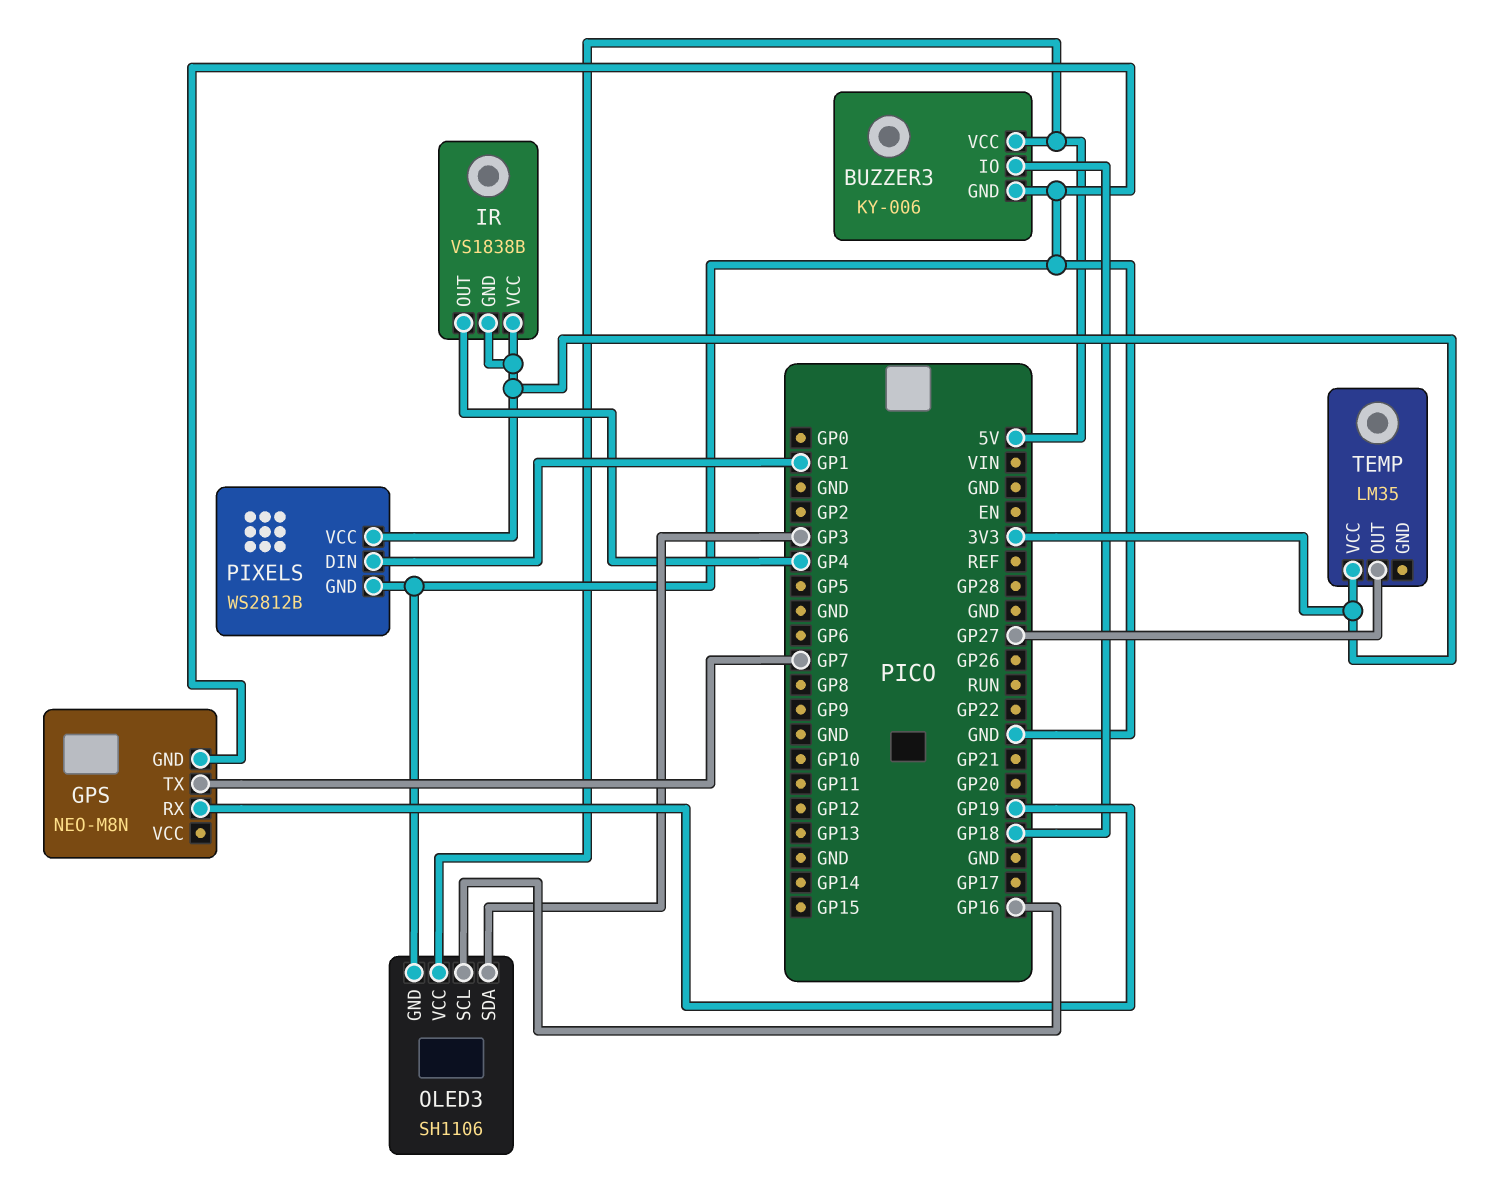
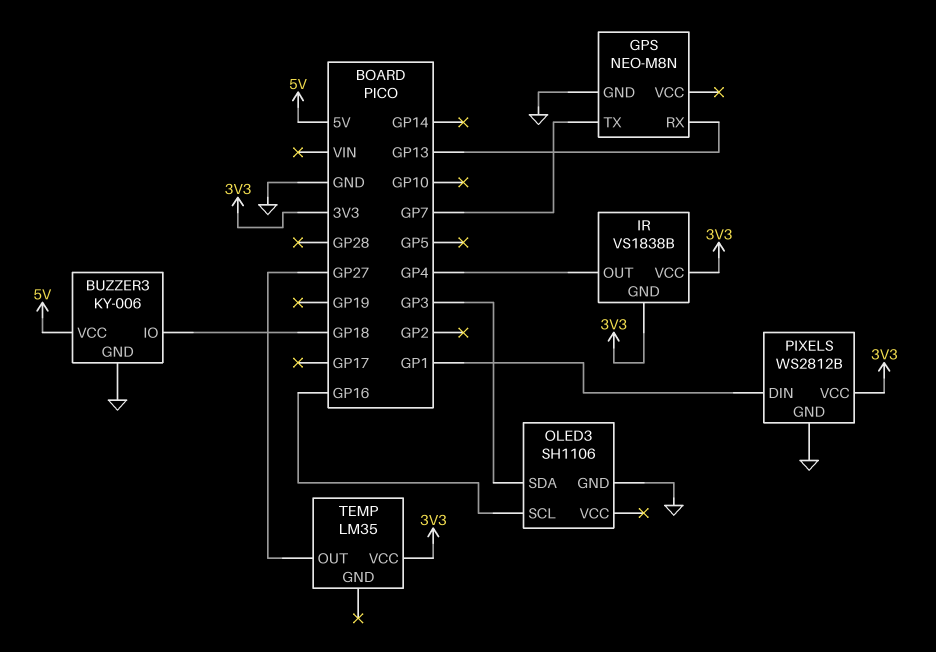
GPS pin RX: GP19 -> GP13
OLED3 pin VCC: 5V -> none

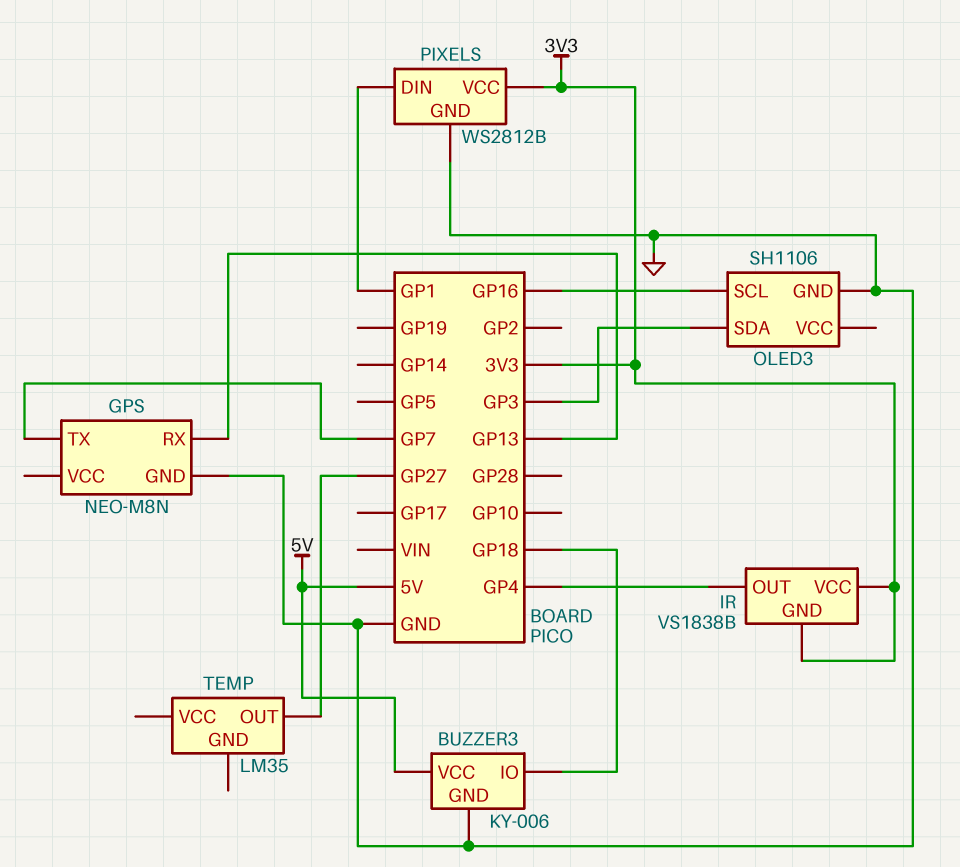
TEMP pin VCC: 3V3 -> none

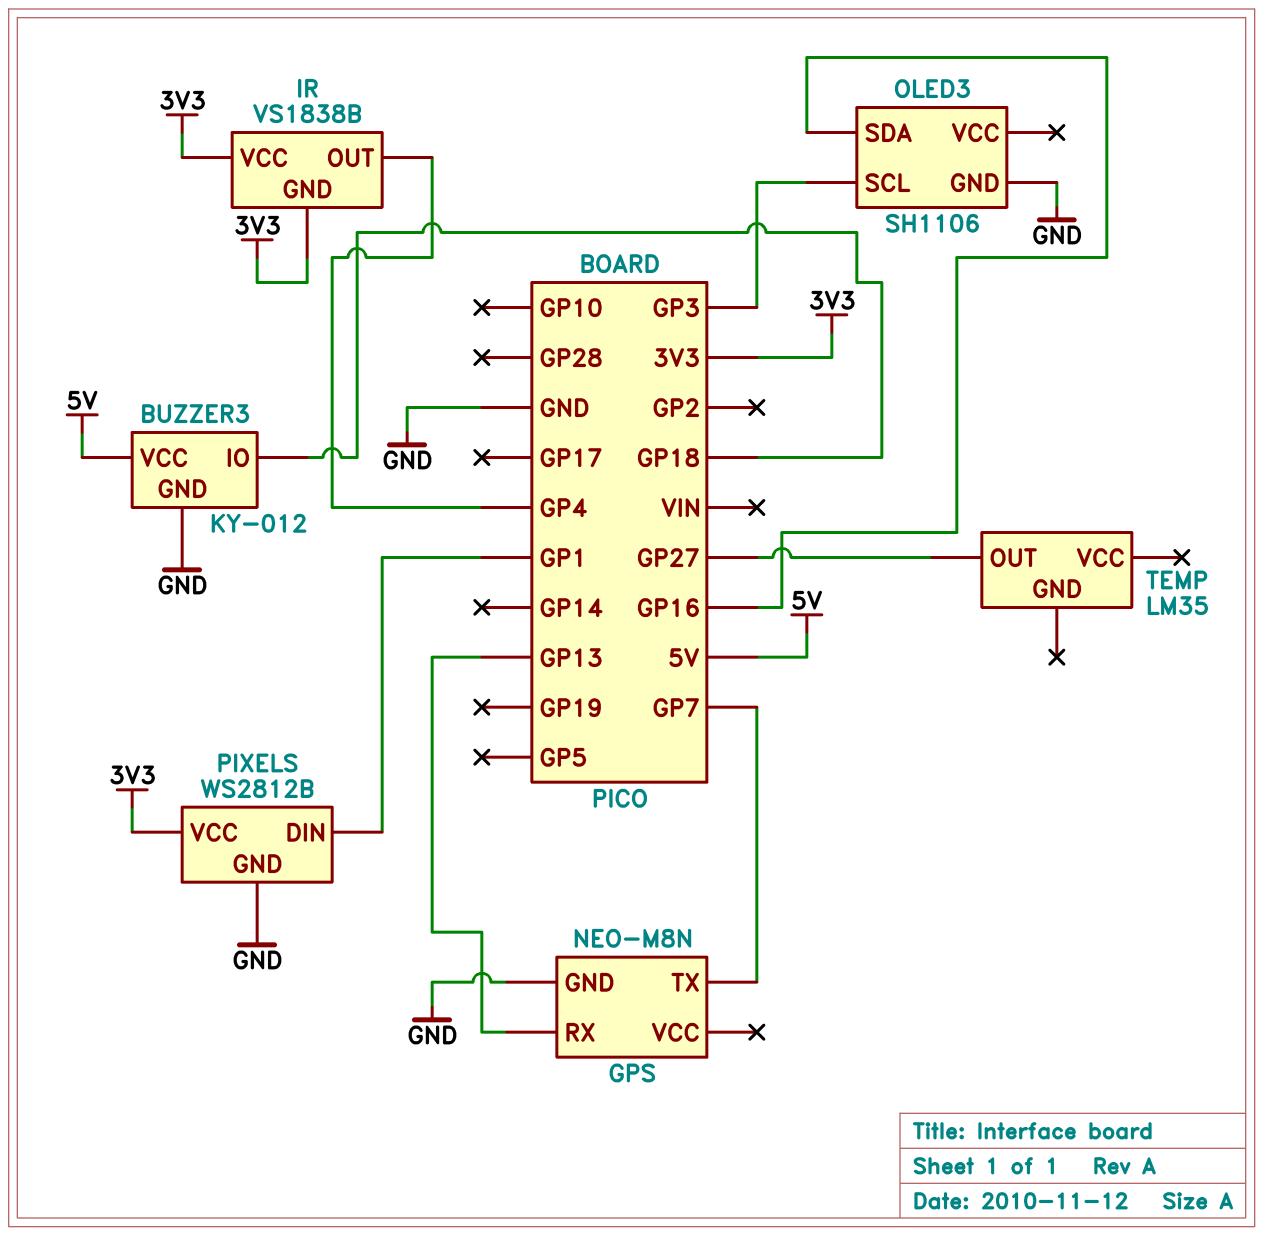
BUZZER3: KY-006 -> KY-012
OLED3 pin SCL: GP16 -> GP3
OLED3 pin SDA: GP3 -> GP16

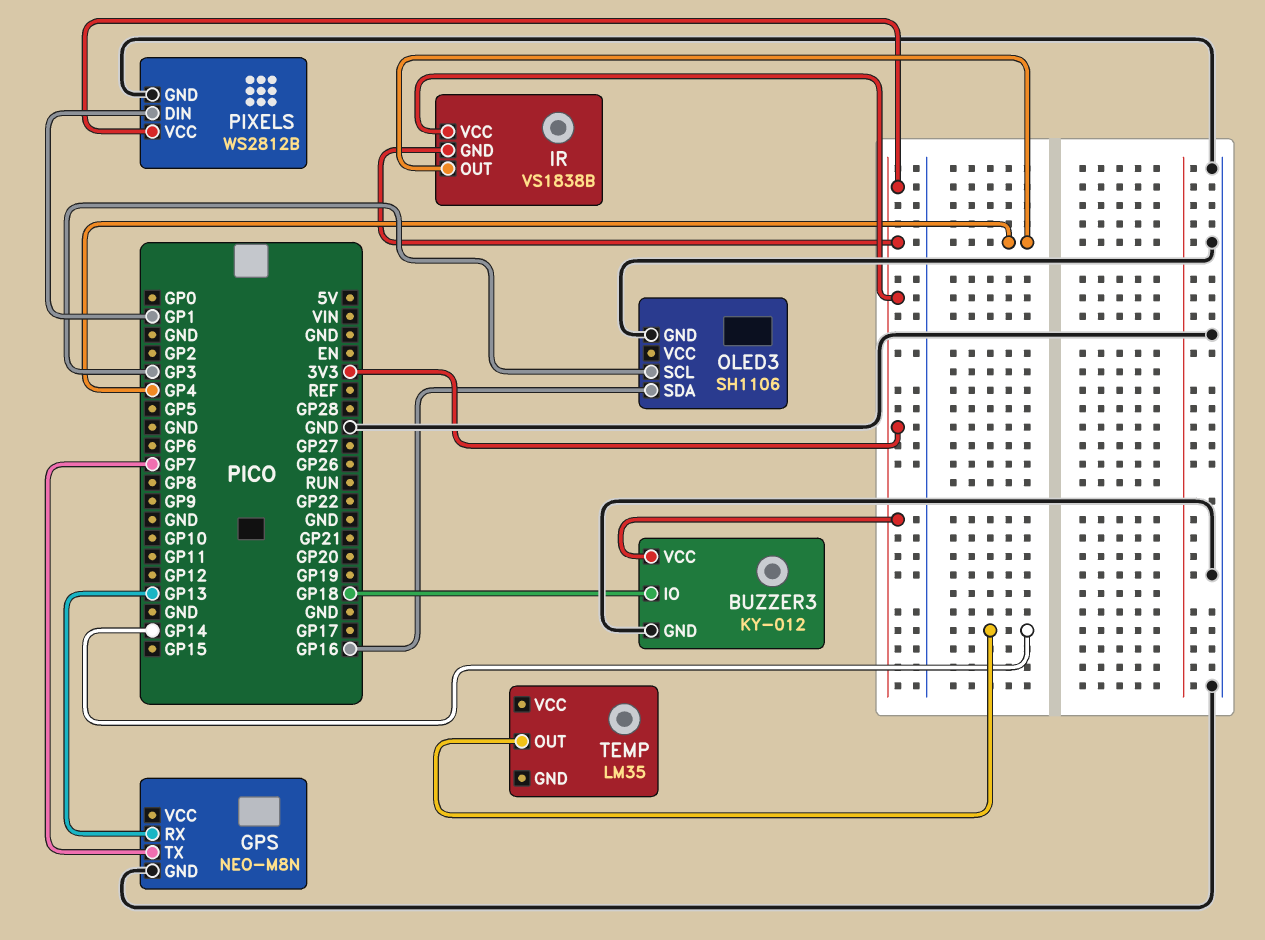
BUZZER3 pin VCC: 5V -> 3V3
TEMP pin OUT: GP27 -> GP14

